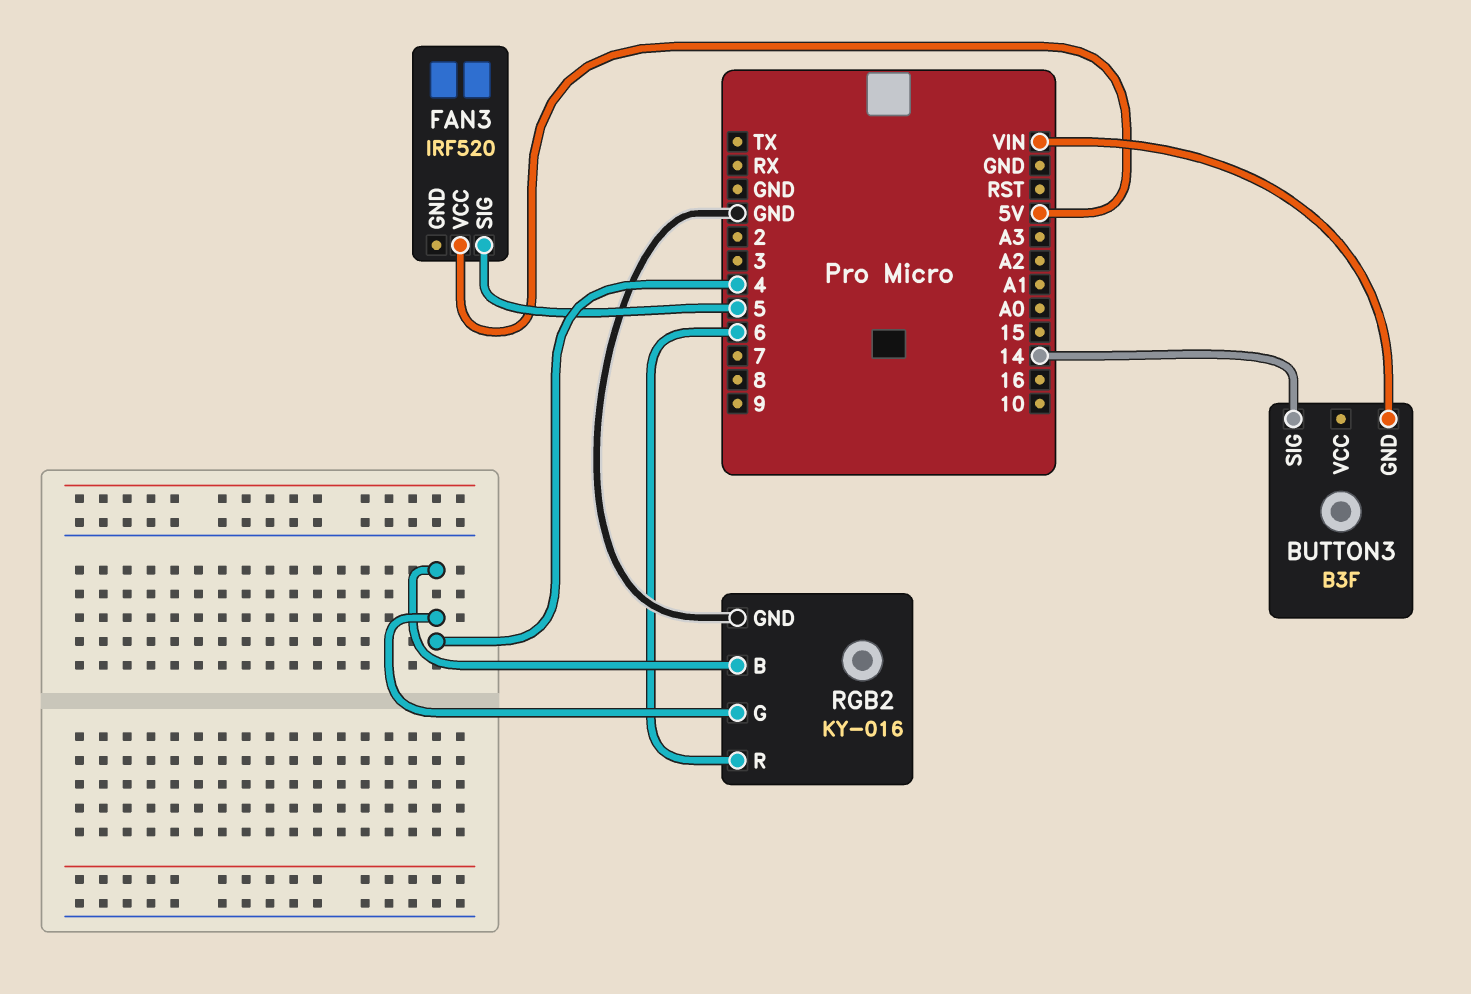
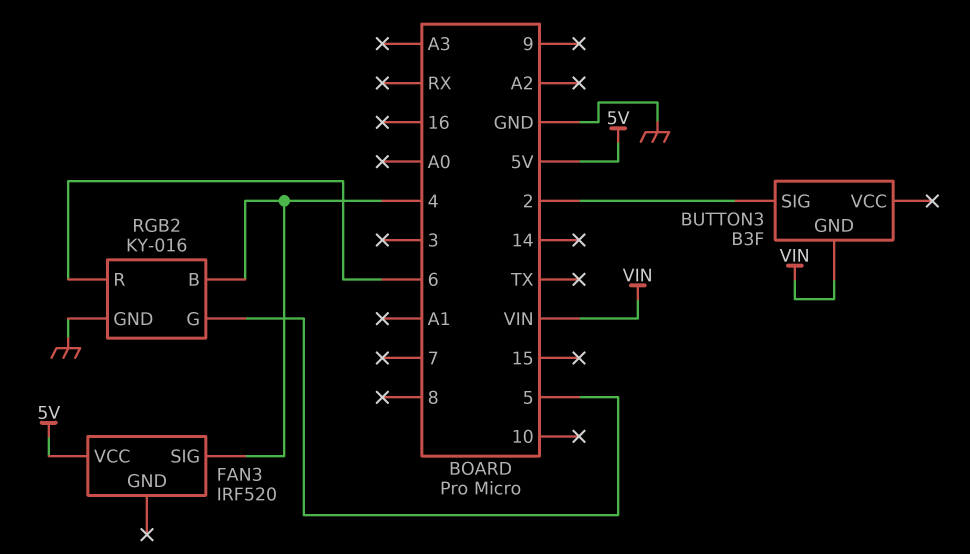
BUTTON3 pin SIG: 14 -> 2
FAN3 pin SIG: 5 -> 4
RGB2 pin G: 4 -> 5

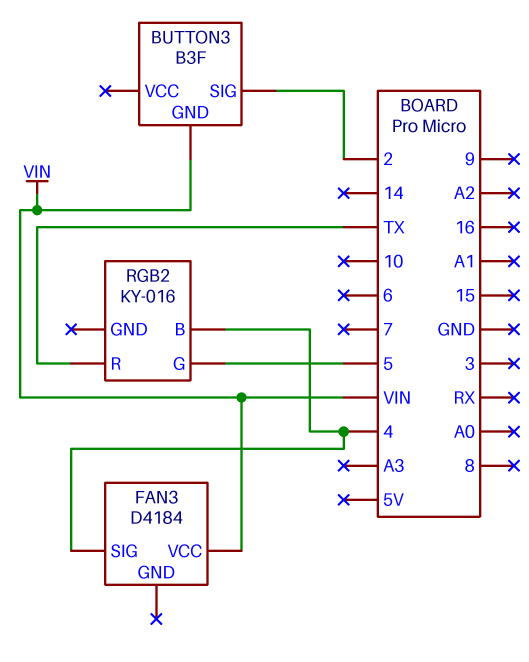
FAN3: IRF520 -> D4184
FAN3 pin VCC: 5V -> VIN
RGB2 pin GND: GND -> none
RGB2 pin R: 6 -> TX

